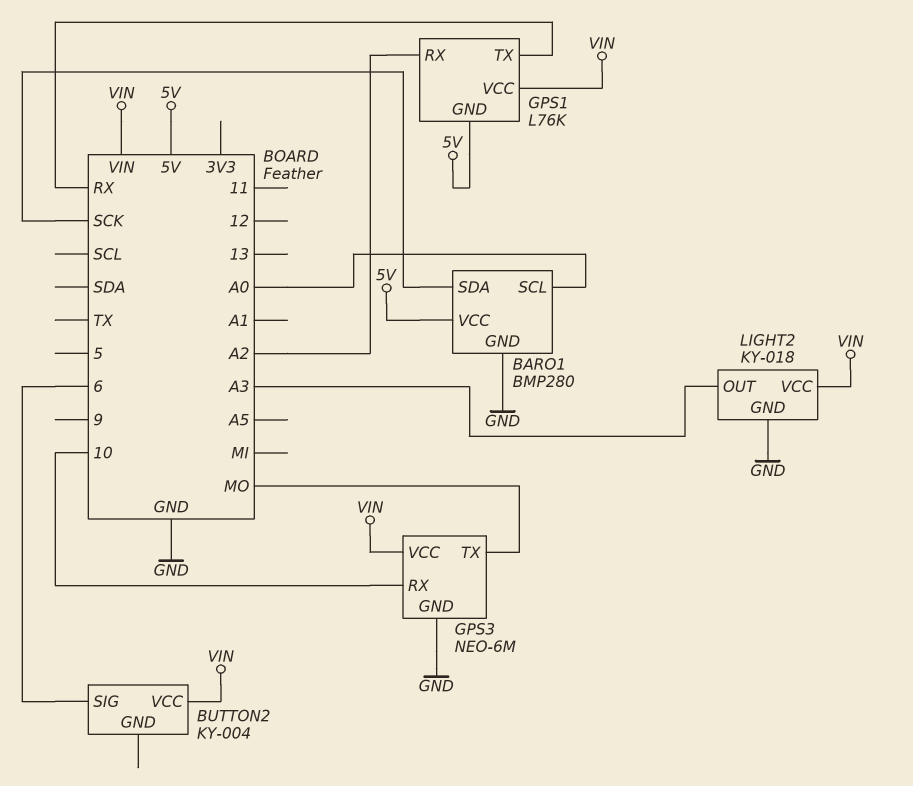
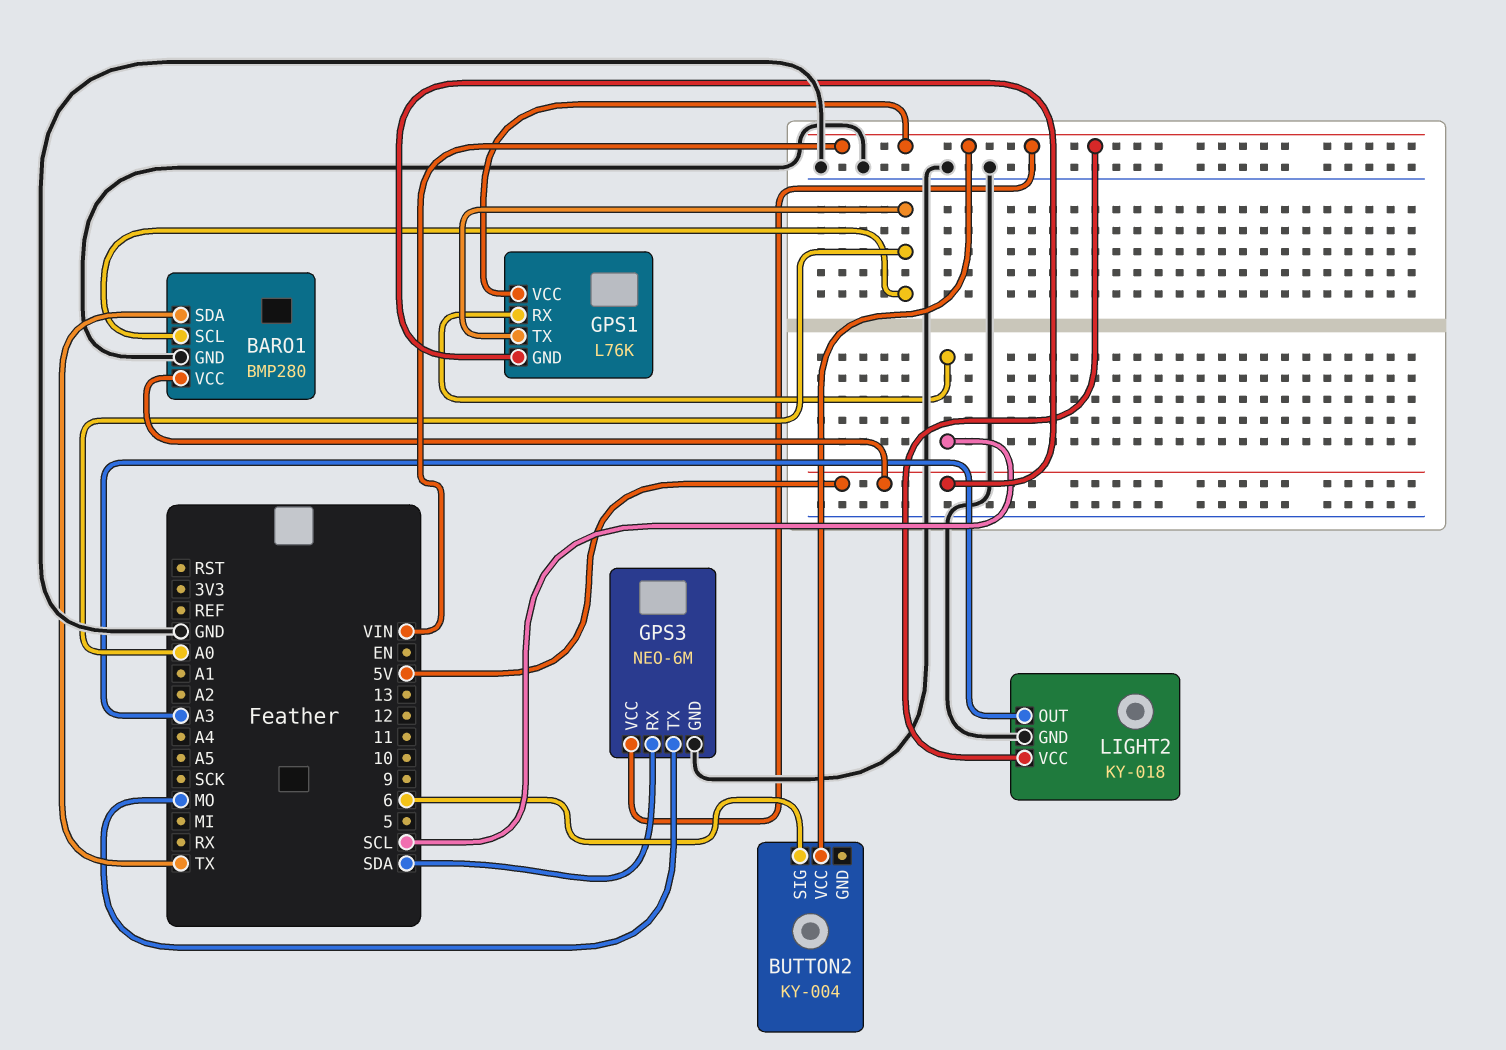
BARO1 pin SDA: SCK -> TX
GPS1 pin RX: A2 -> SCL
GPS1 pin TX: RX -> A0
GPS3 pin RX: 10 -> SDA

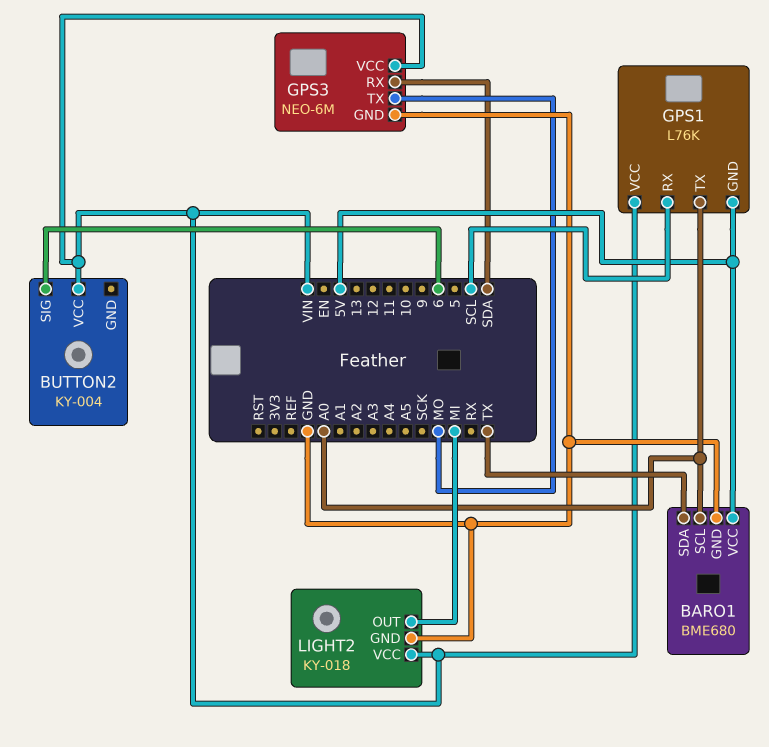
BARO1: BMP280 -> BME680
LIGHT2 pin OUT: A3 -> MI

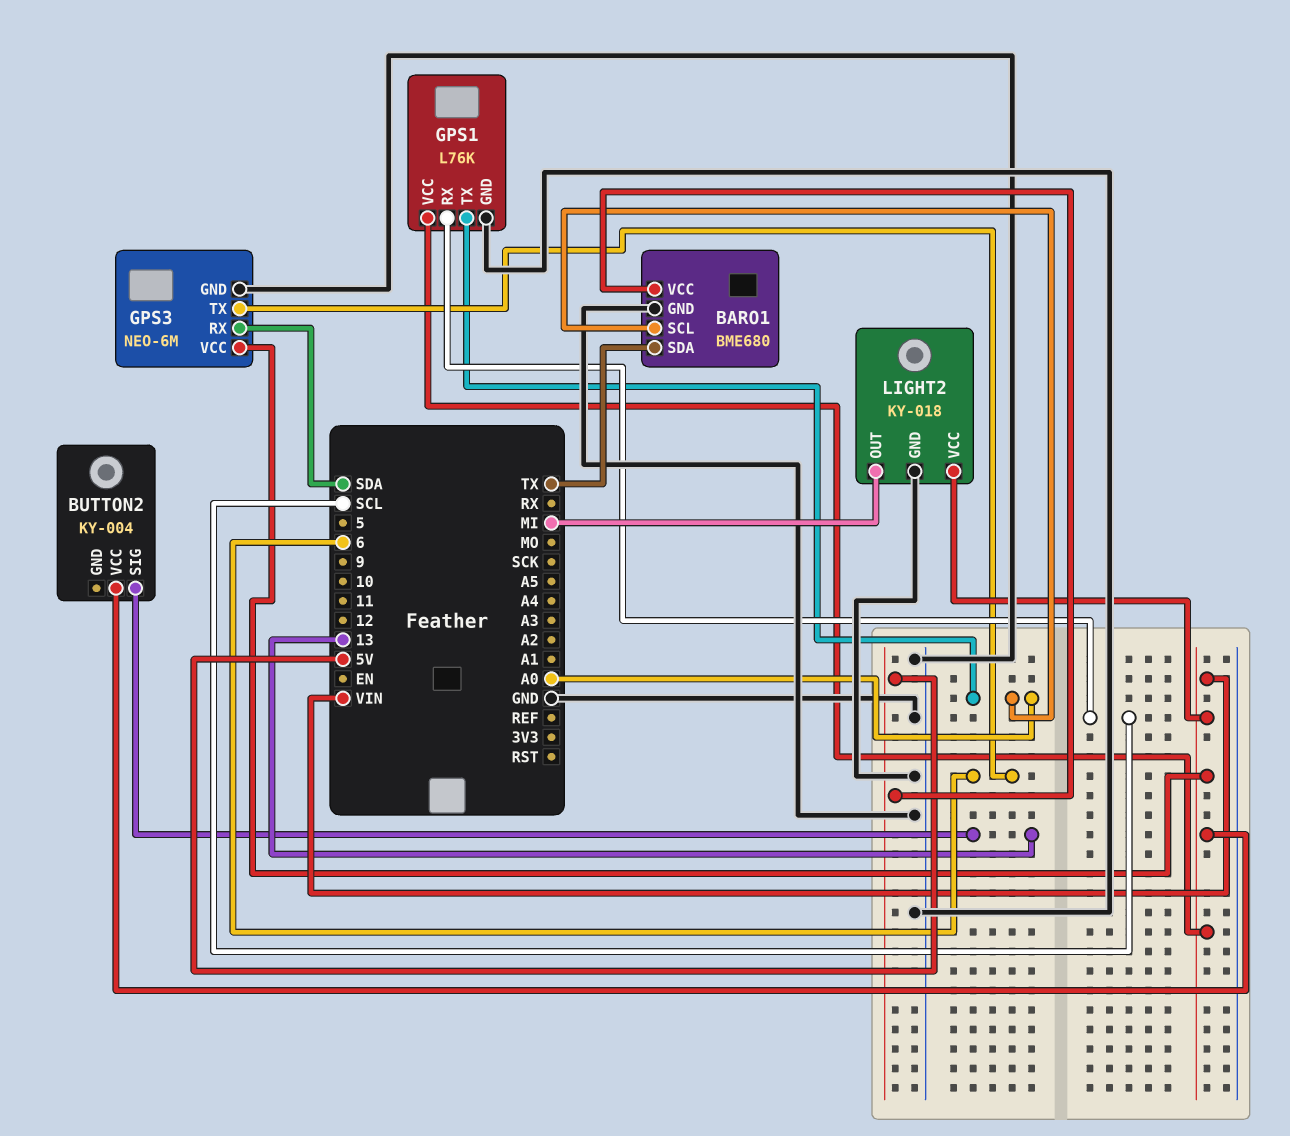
BUTTON2 pin SIG: 6 -> 13
GPS1 pin GND: 5V -> GND
GPS3 pin TX: MO -> 6

